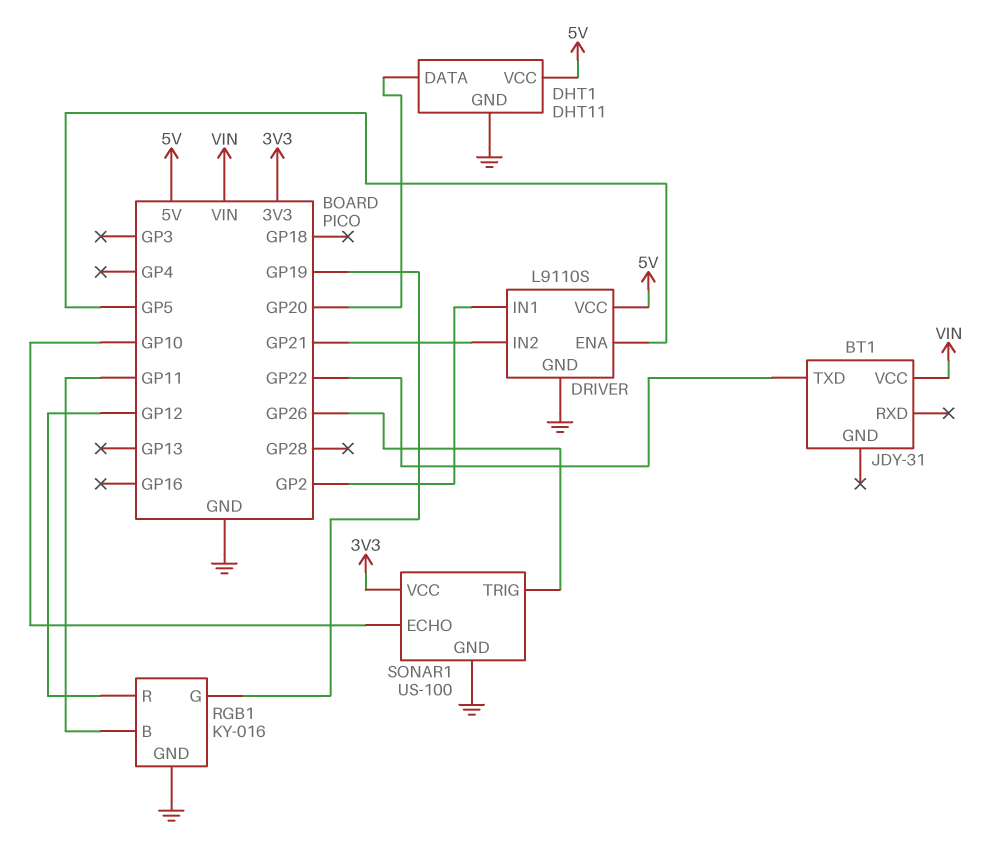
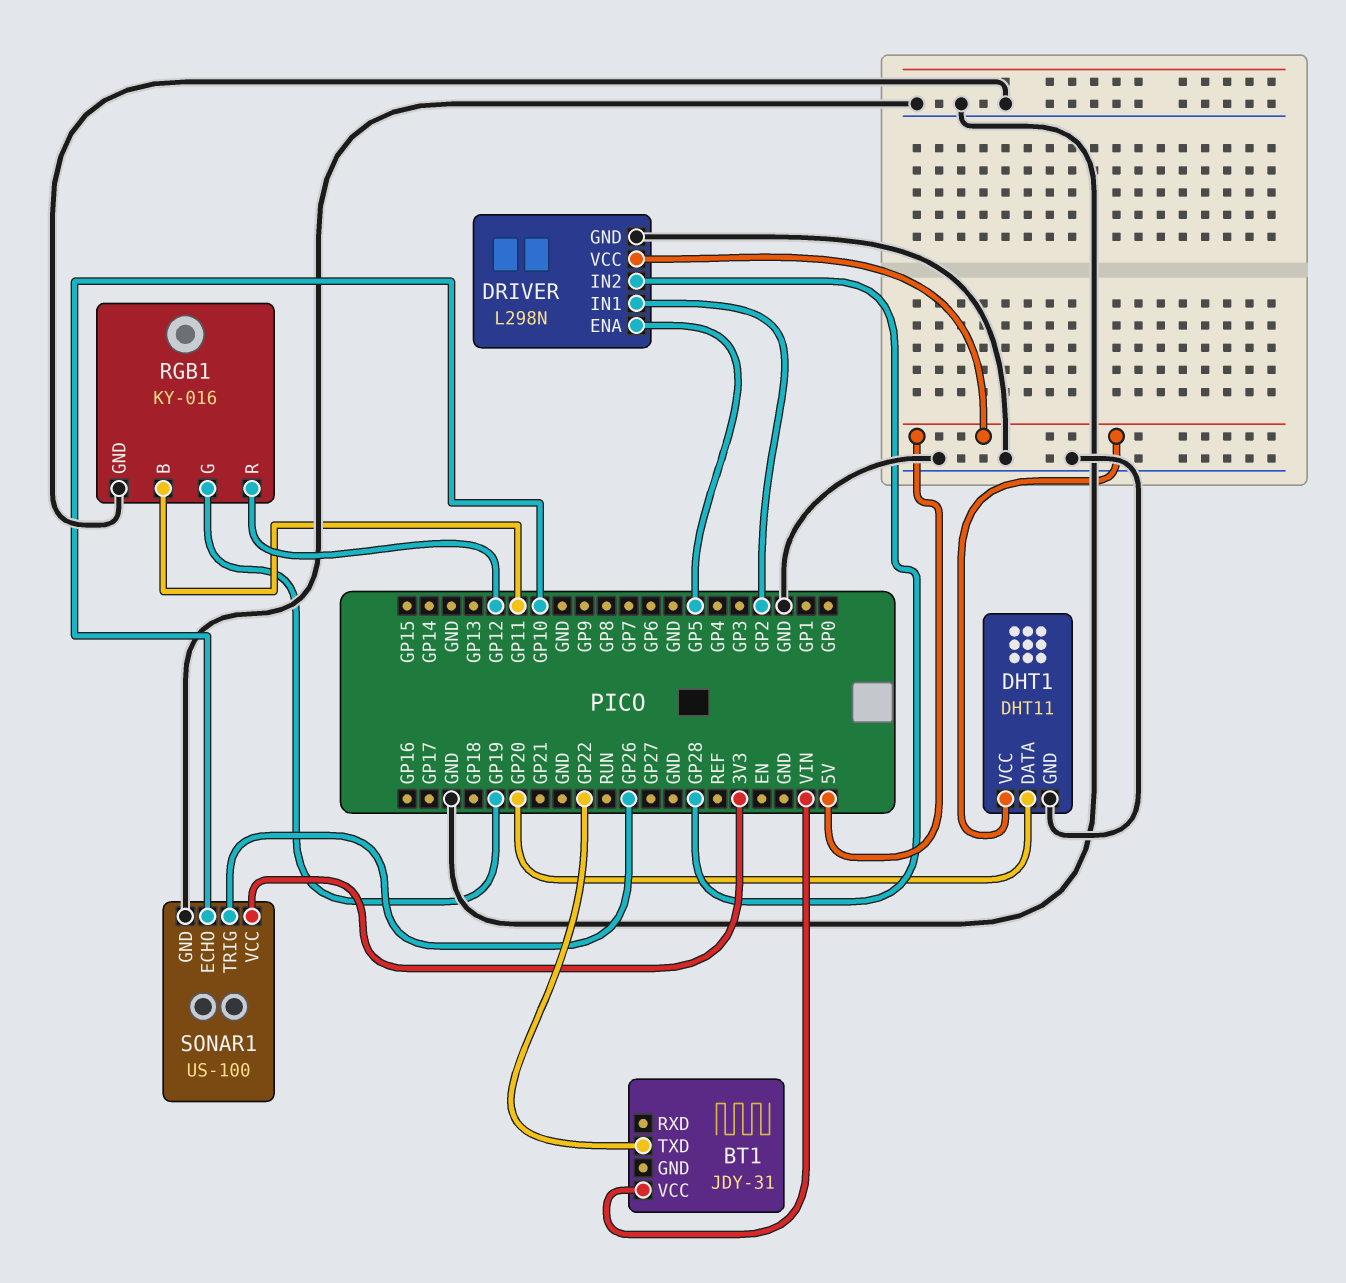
DRIVER: L9110S -> L298N
DRIVER pin IN2: GP21 -> GP28

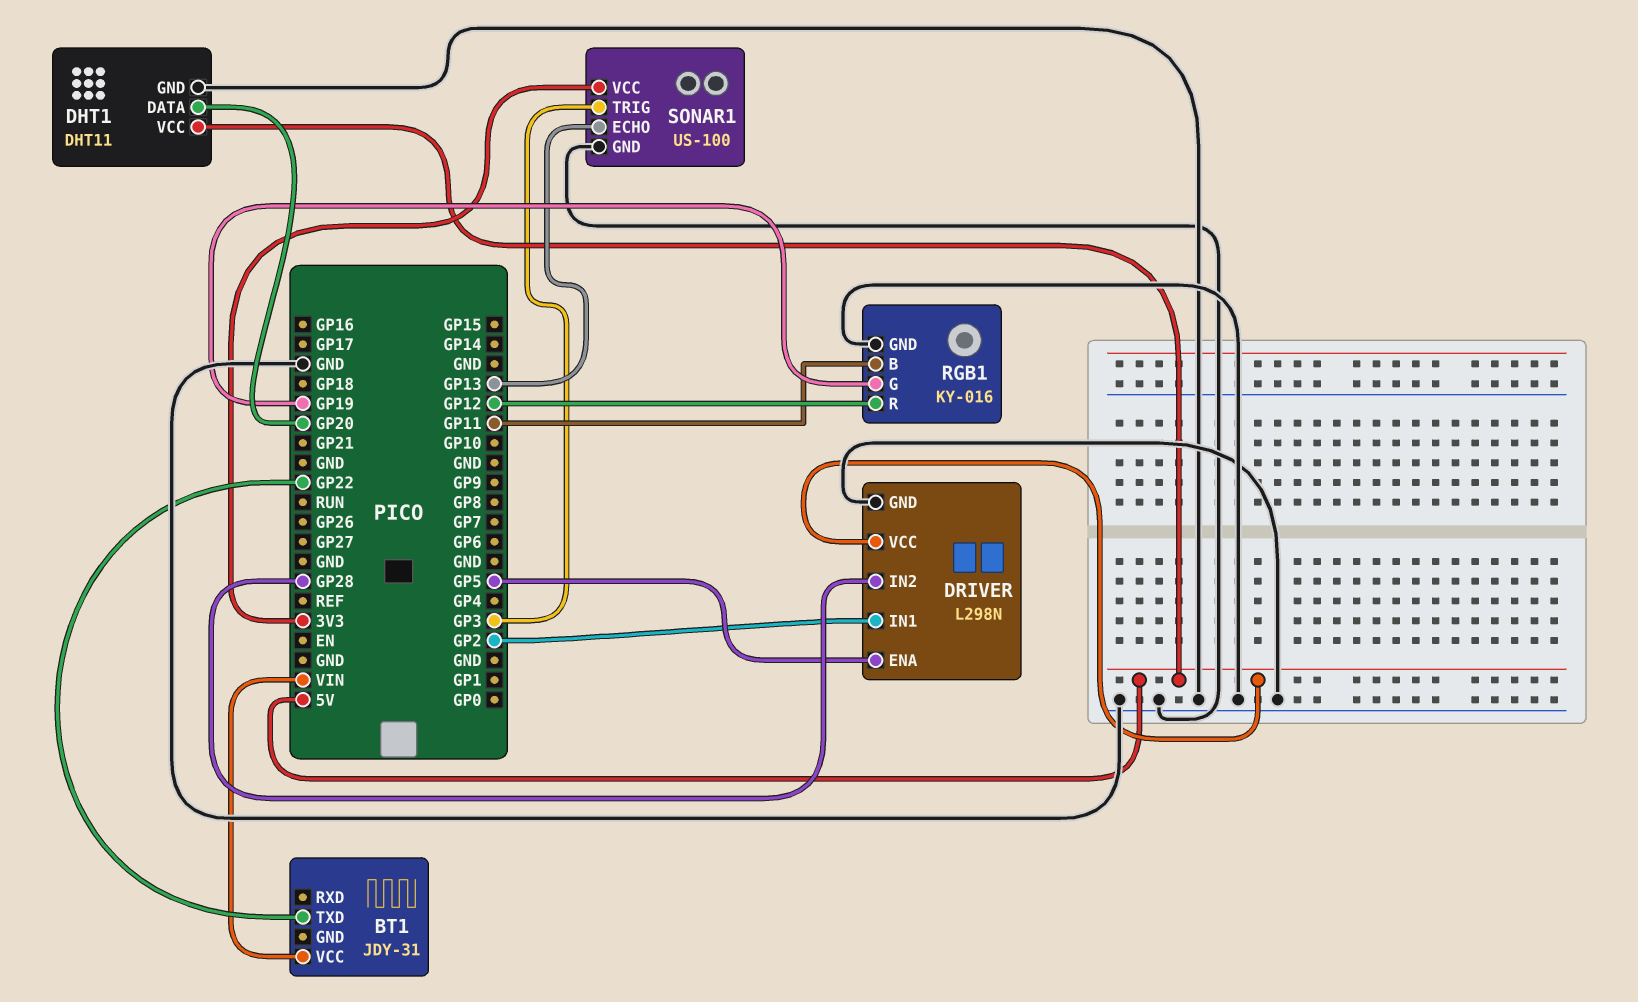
SONAR1 pin ECHO: GP10 -> GP13
SONAR1 pin TRIG: GP26 -> GP3

